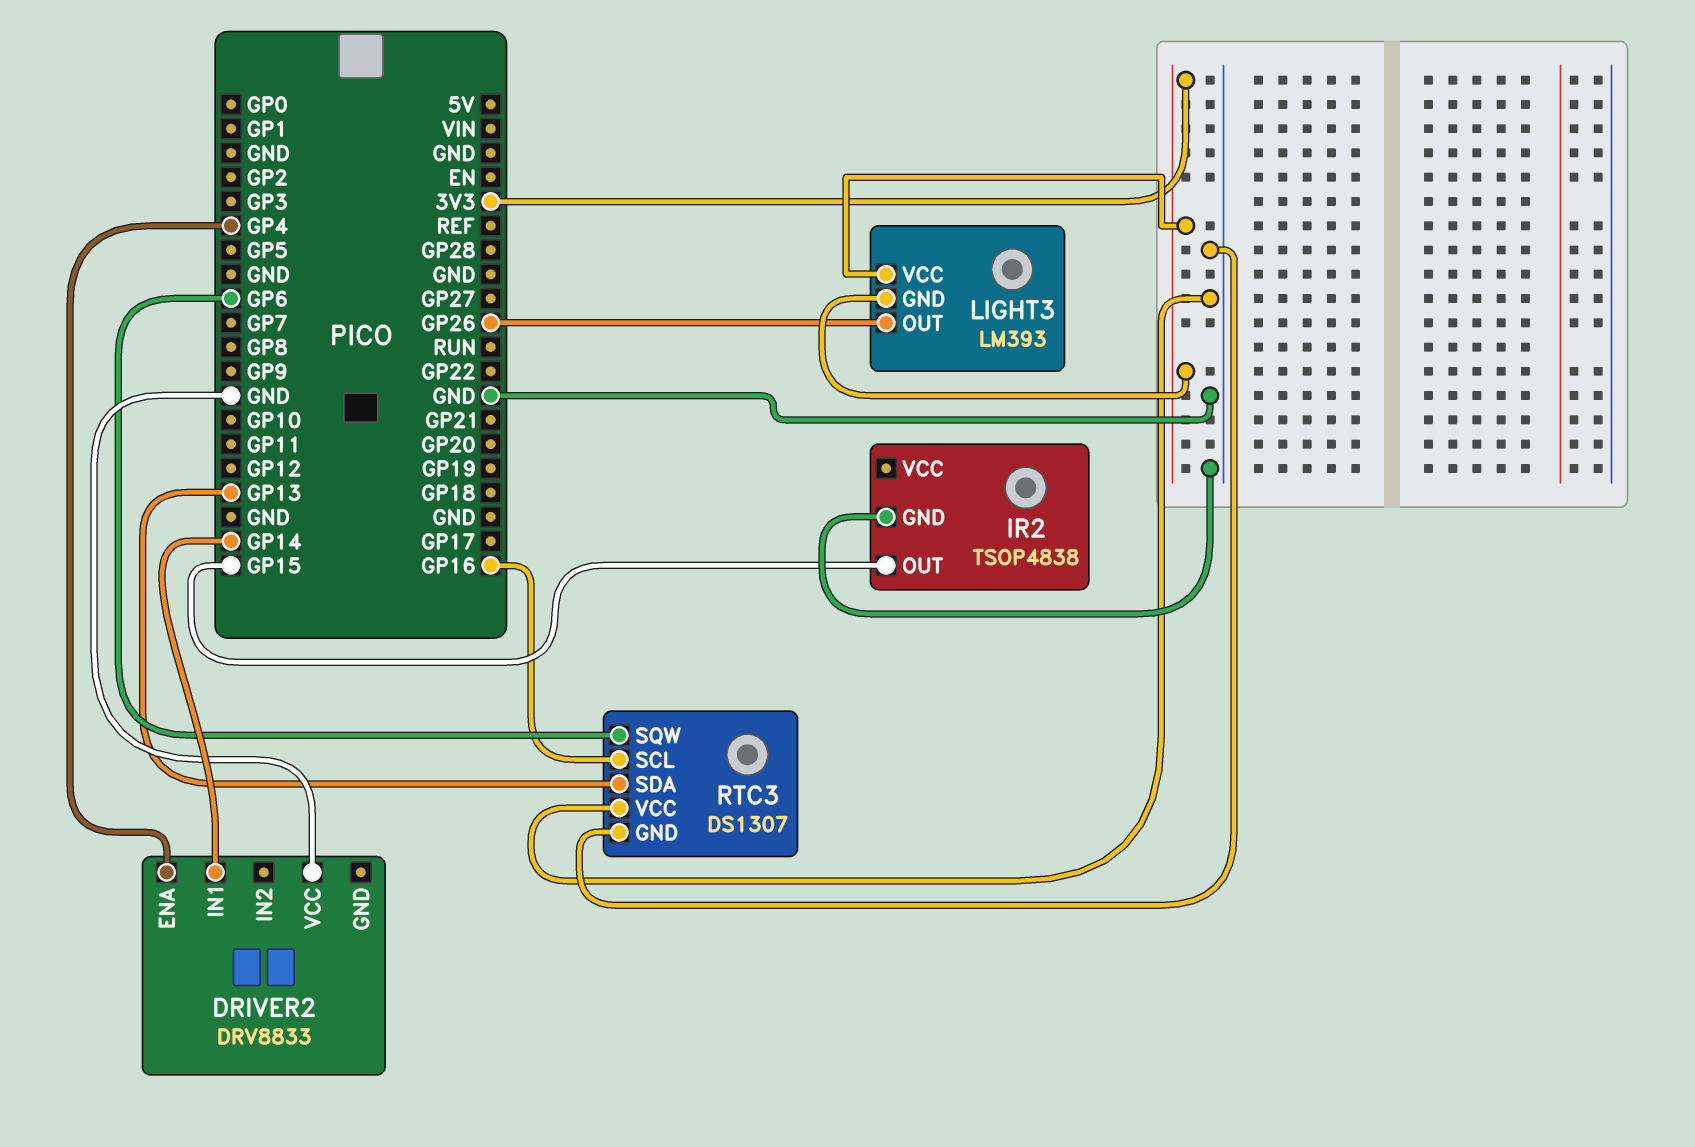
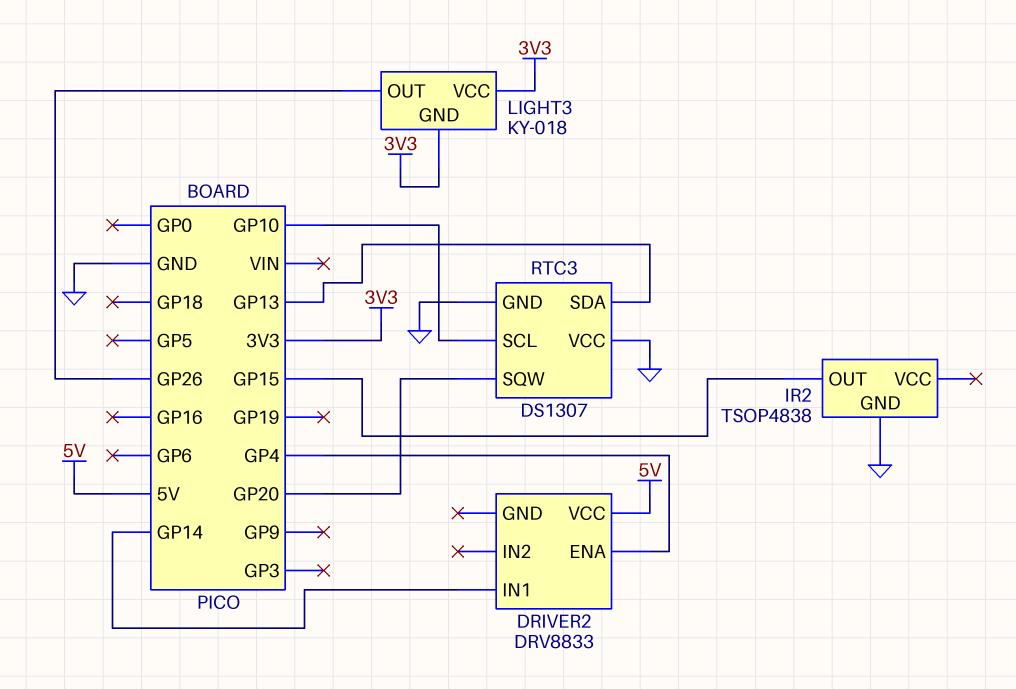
DRIVER2 pin VCC: GND -> 5V
LIGHT3: LM393 -> KY-018
RTC3 pin SCL: GP16 -> GP10
RTC3 pin SQW: GP6 -> GP20

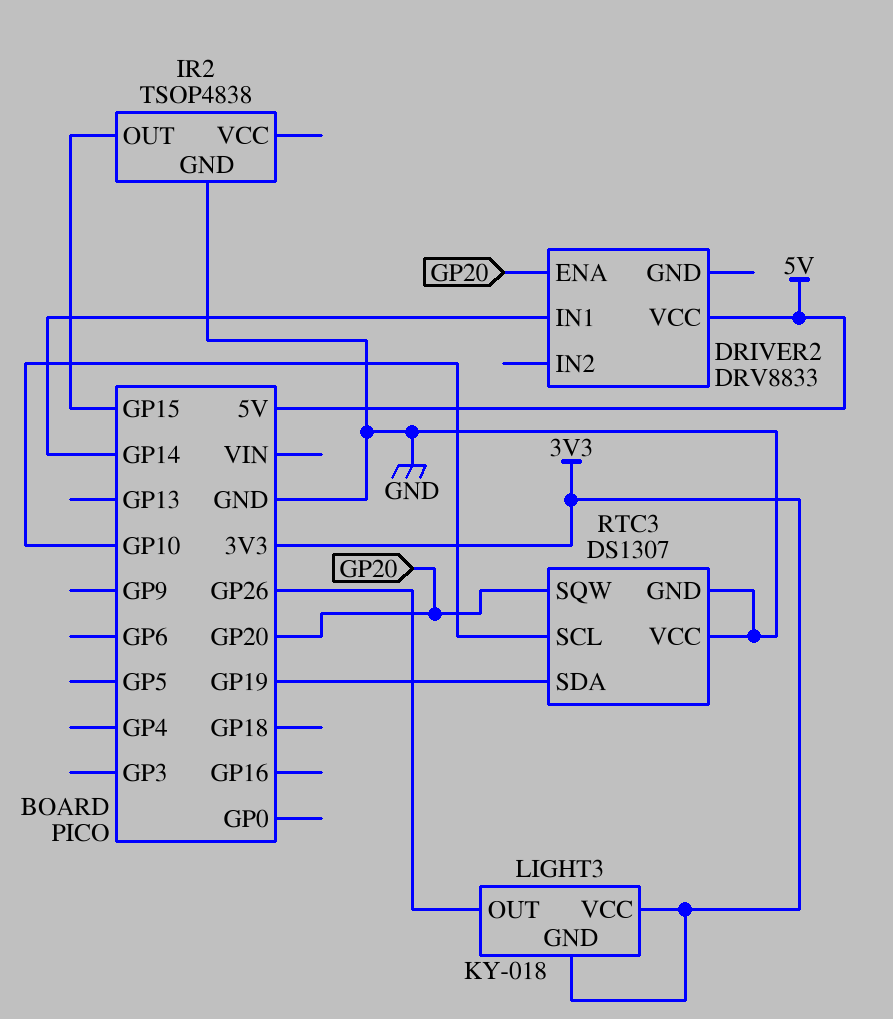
DRIVER2 pin ENA: GP4 -> GP20
RTC3 pin SDA: GP13 -> GP19

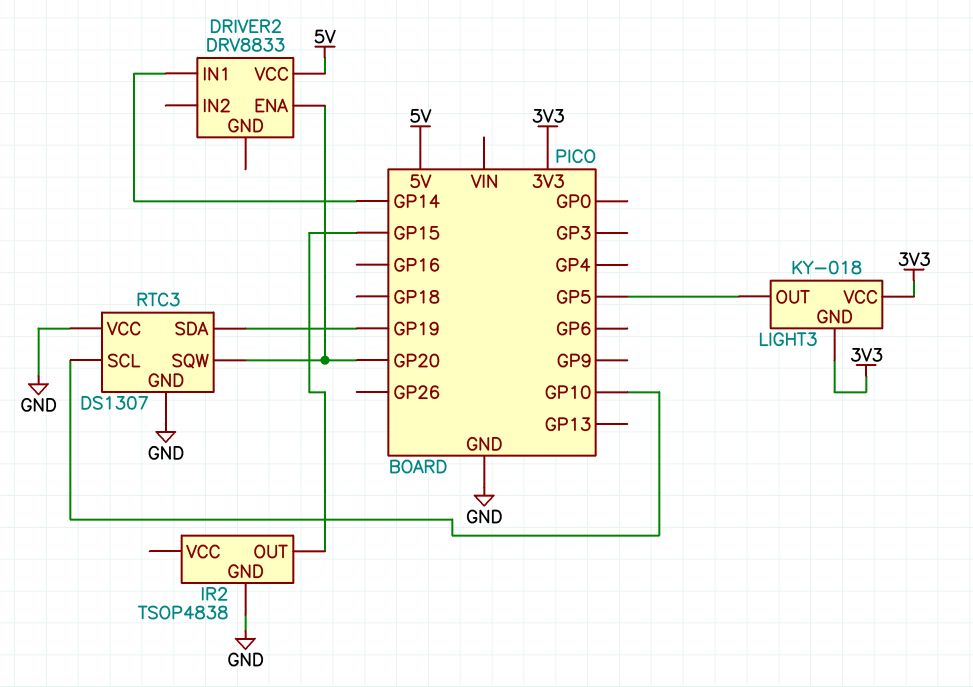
LIGHT3 pin OUT: GP26 -> GP5

